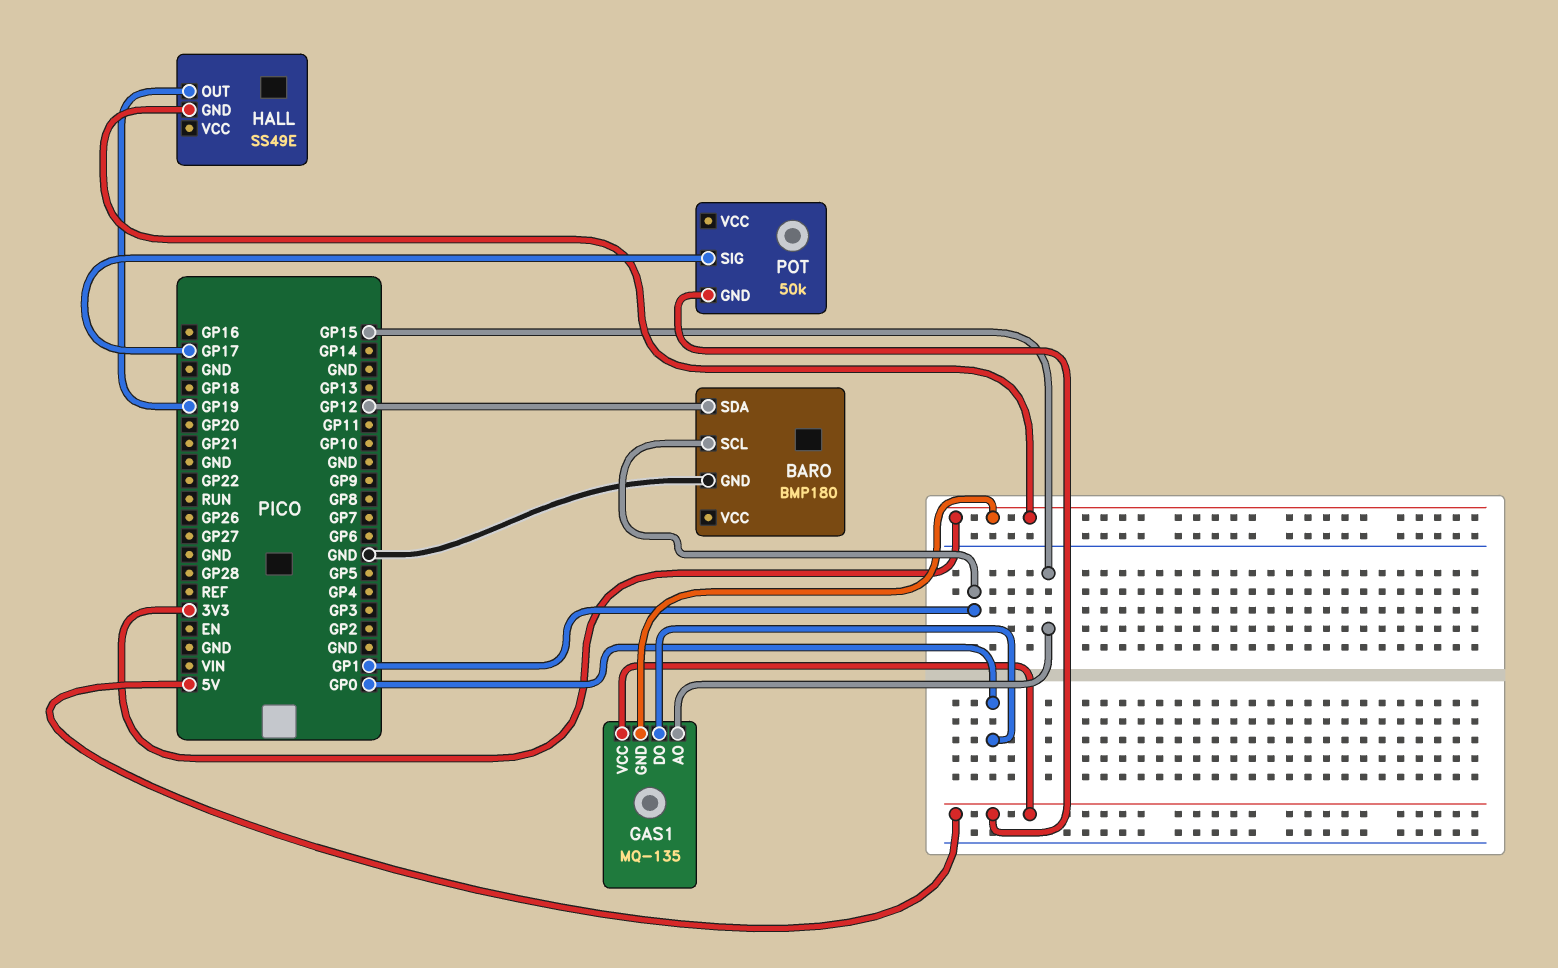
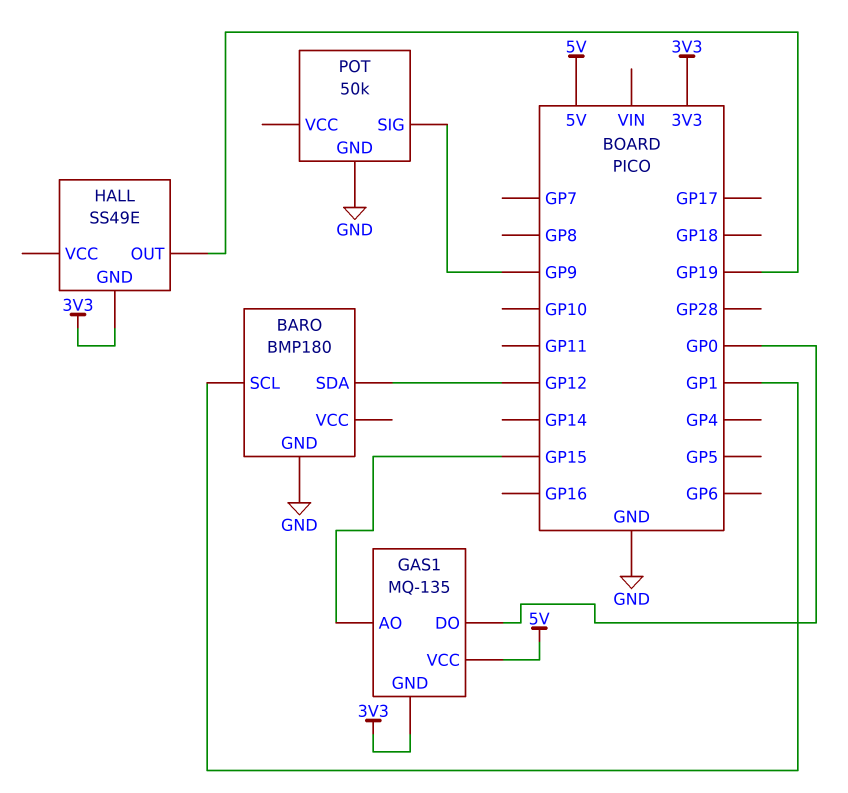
POT pin GND: 5V -> GND
POT pin SIG: GP17 -> GP9

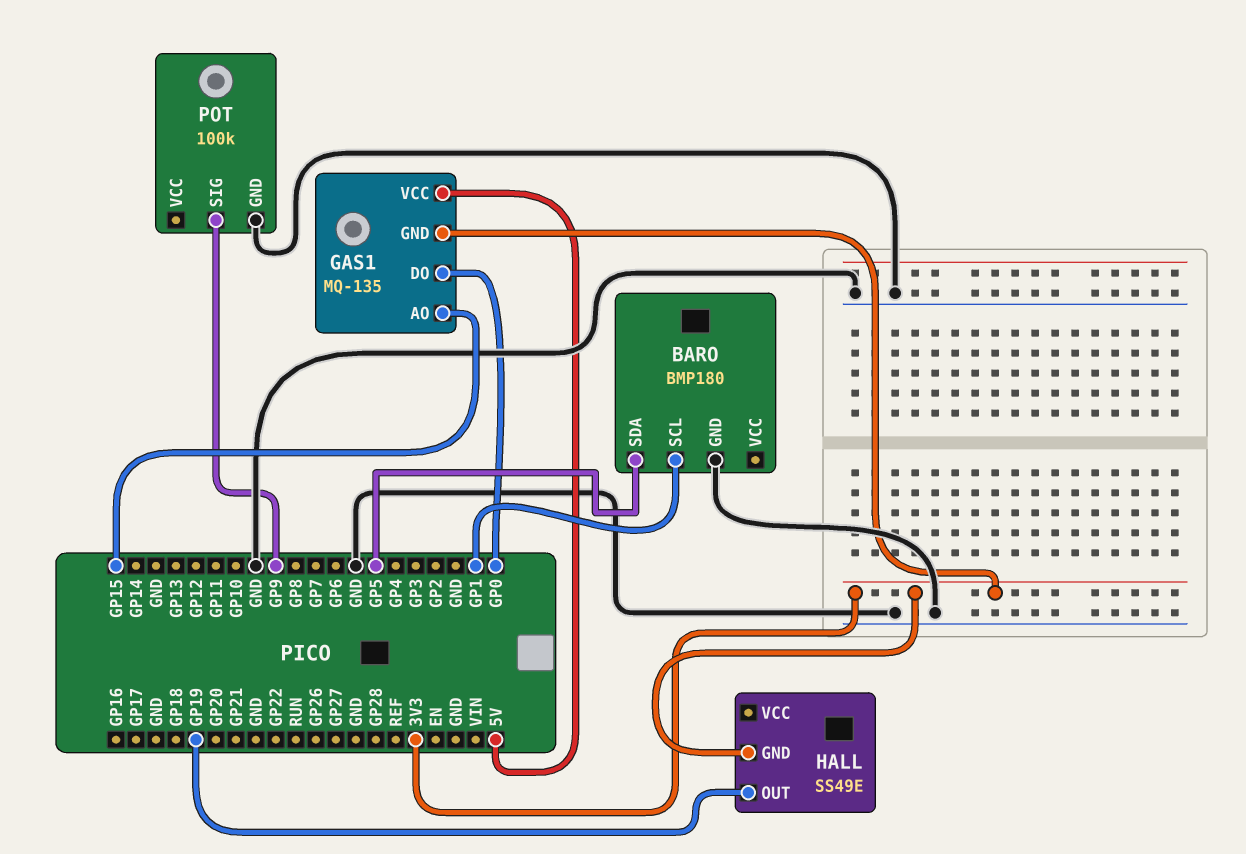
BARO pin SDA: GP12 -> GP5
POT: 50k -> 100k

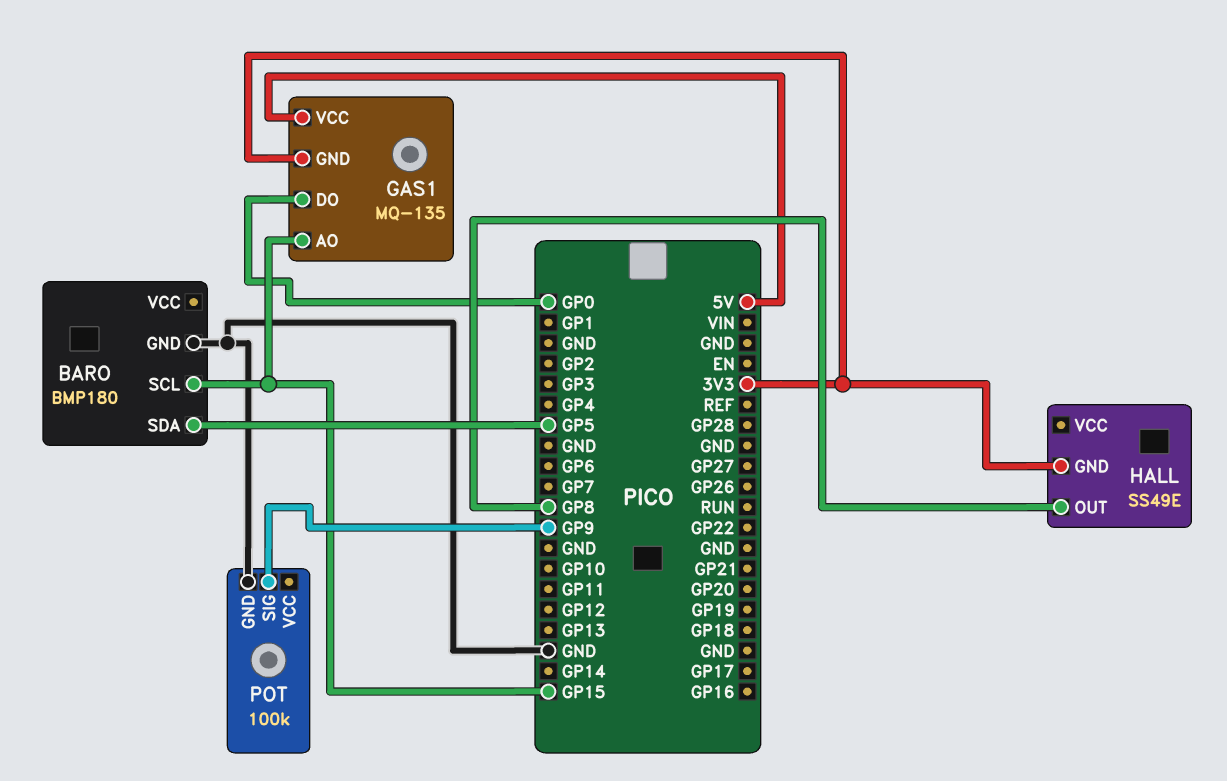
BARO pin SCL: GP1 -> GP15
HALL pin OUT: GP19 -> GP8

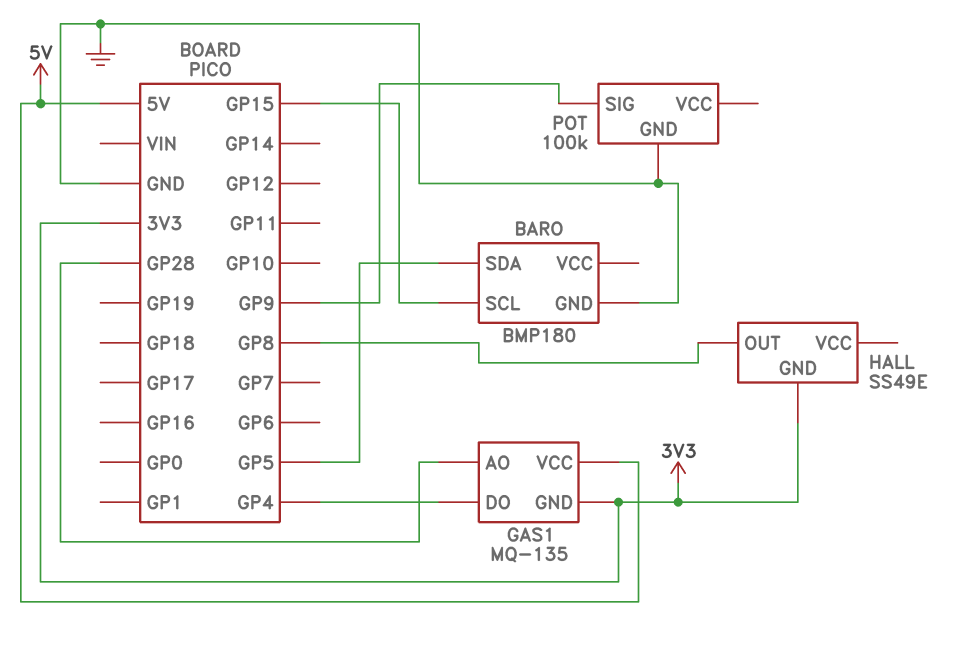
GAS1 pin AO: GP15 -> GP28
GAS1 pin DO: GP0 -> GP4

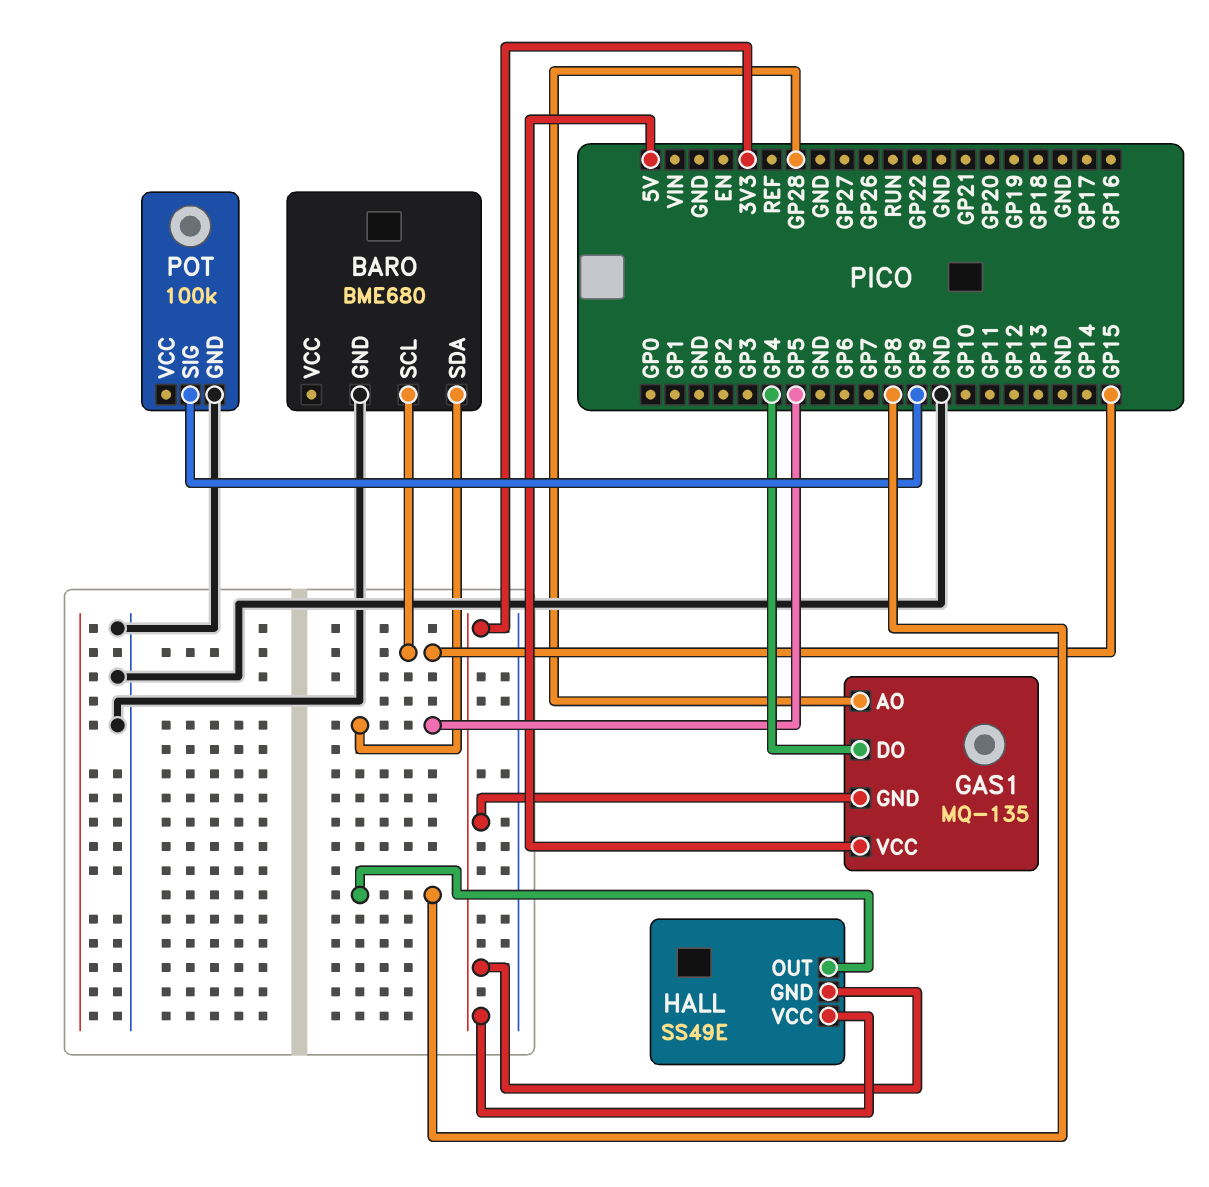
BARO: BMP180 -> BME680
HALL pin VCC: none -> 3V3

